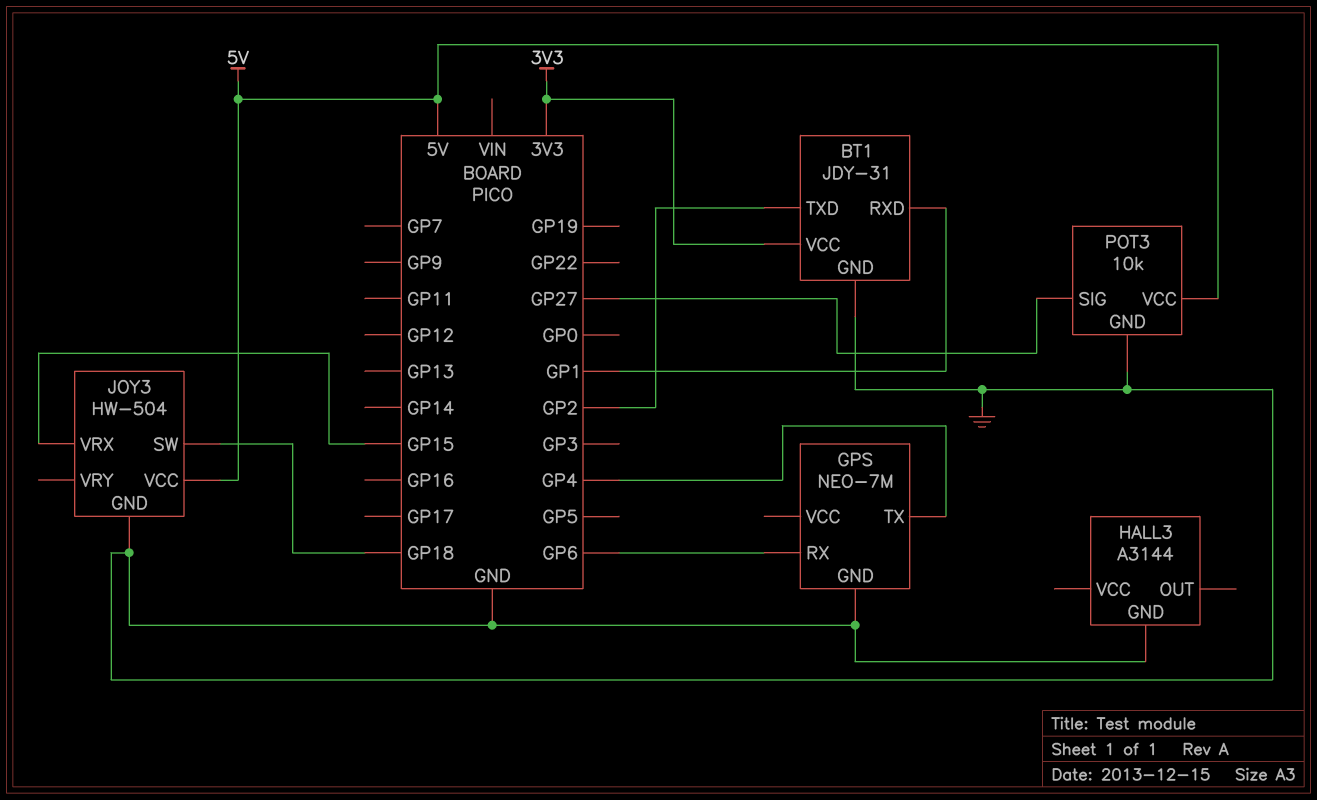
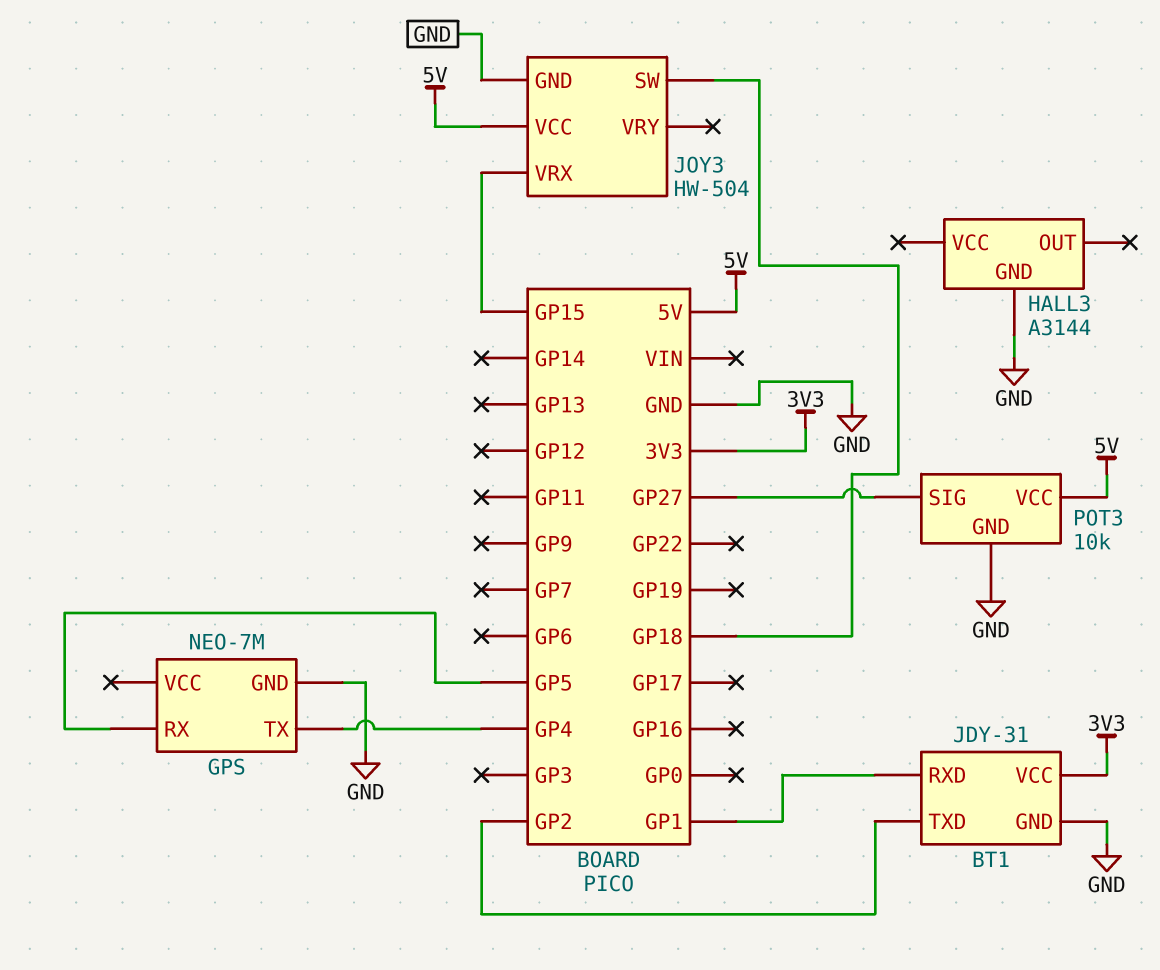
GPS pin RX: GP6 -> GP5

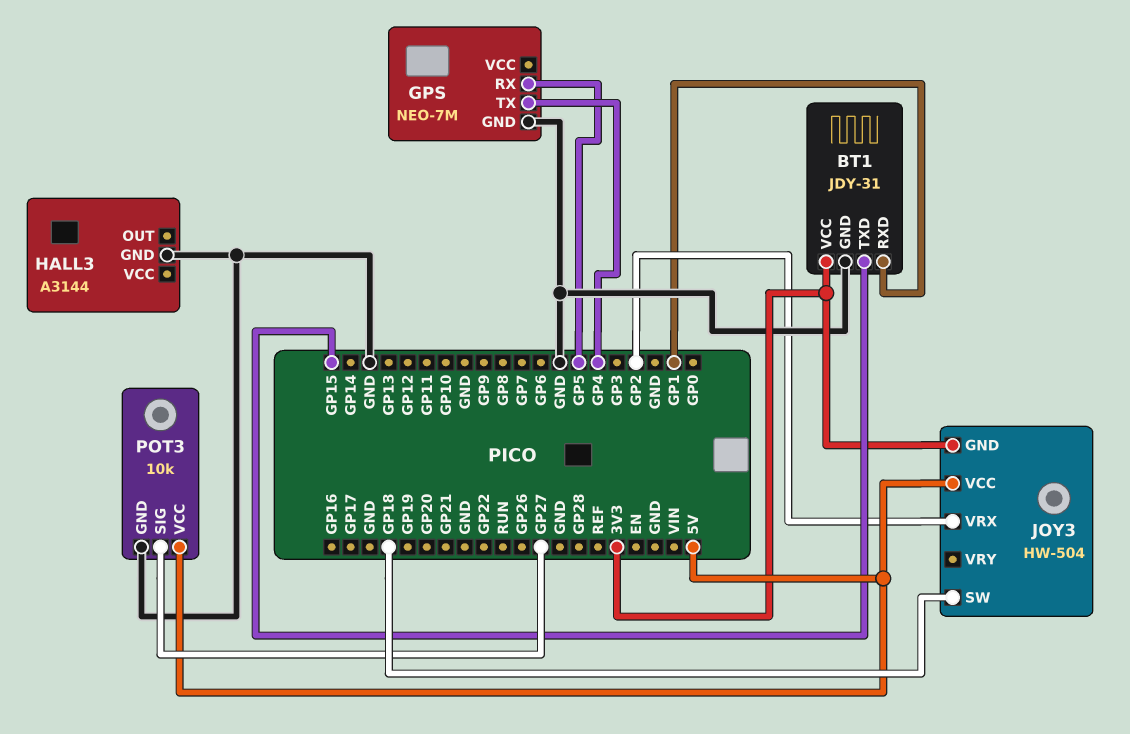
BT1 pin TXD: GP2 -> GP15
JOY3 pin GND: GND -> 3V3
JOY3 pin VRX: GP15 -> GP2

